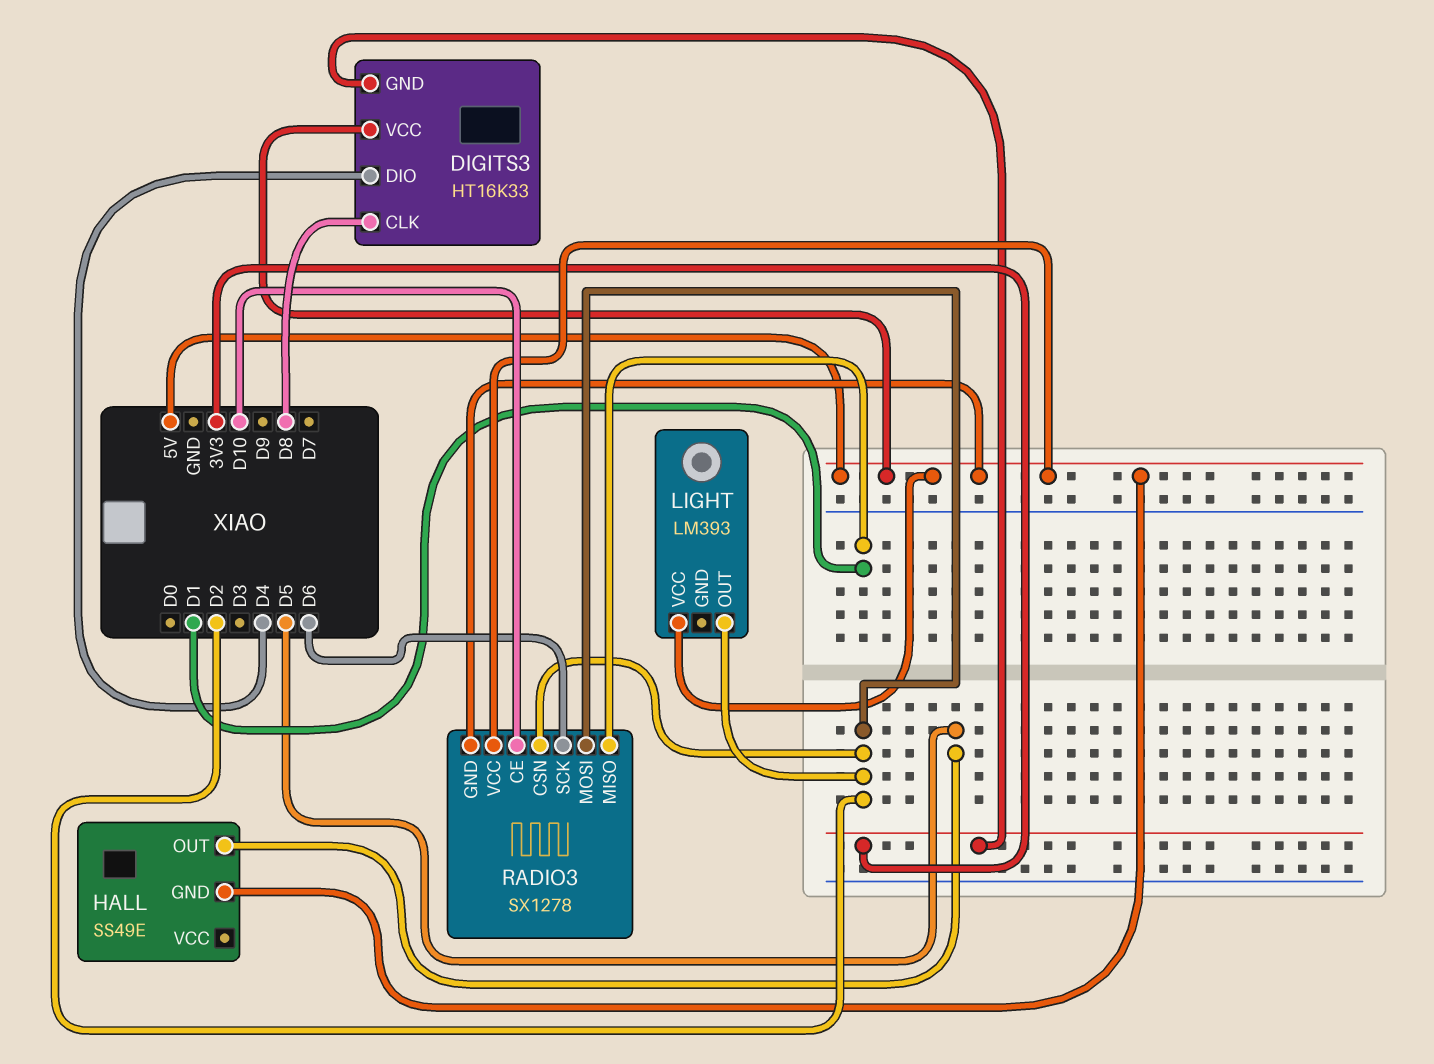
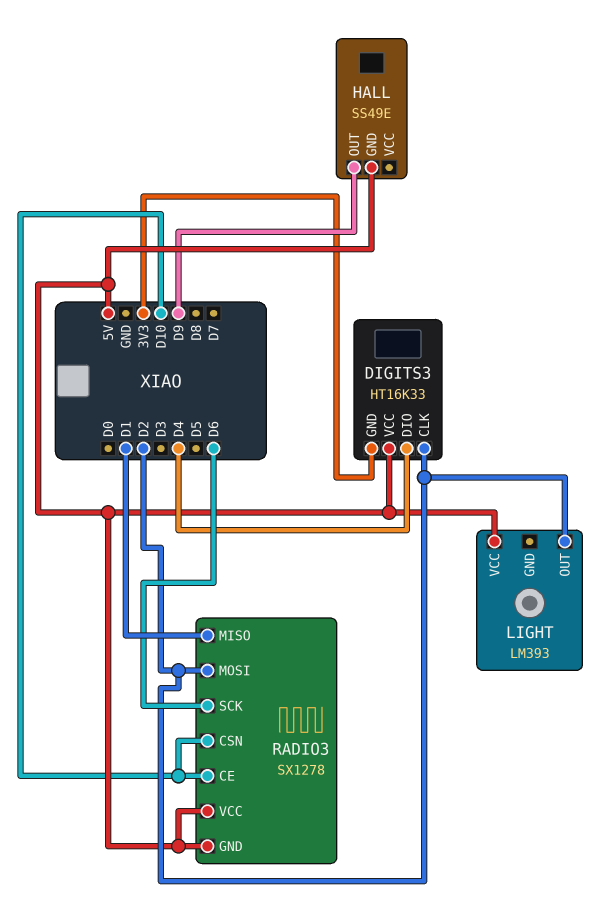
DIGITS3 pin CLK: D8 -> D2
HALL pin OUT: D5 -> D9
RADIO3 pin CSN: D2 -> D10

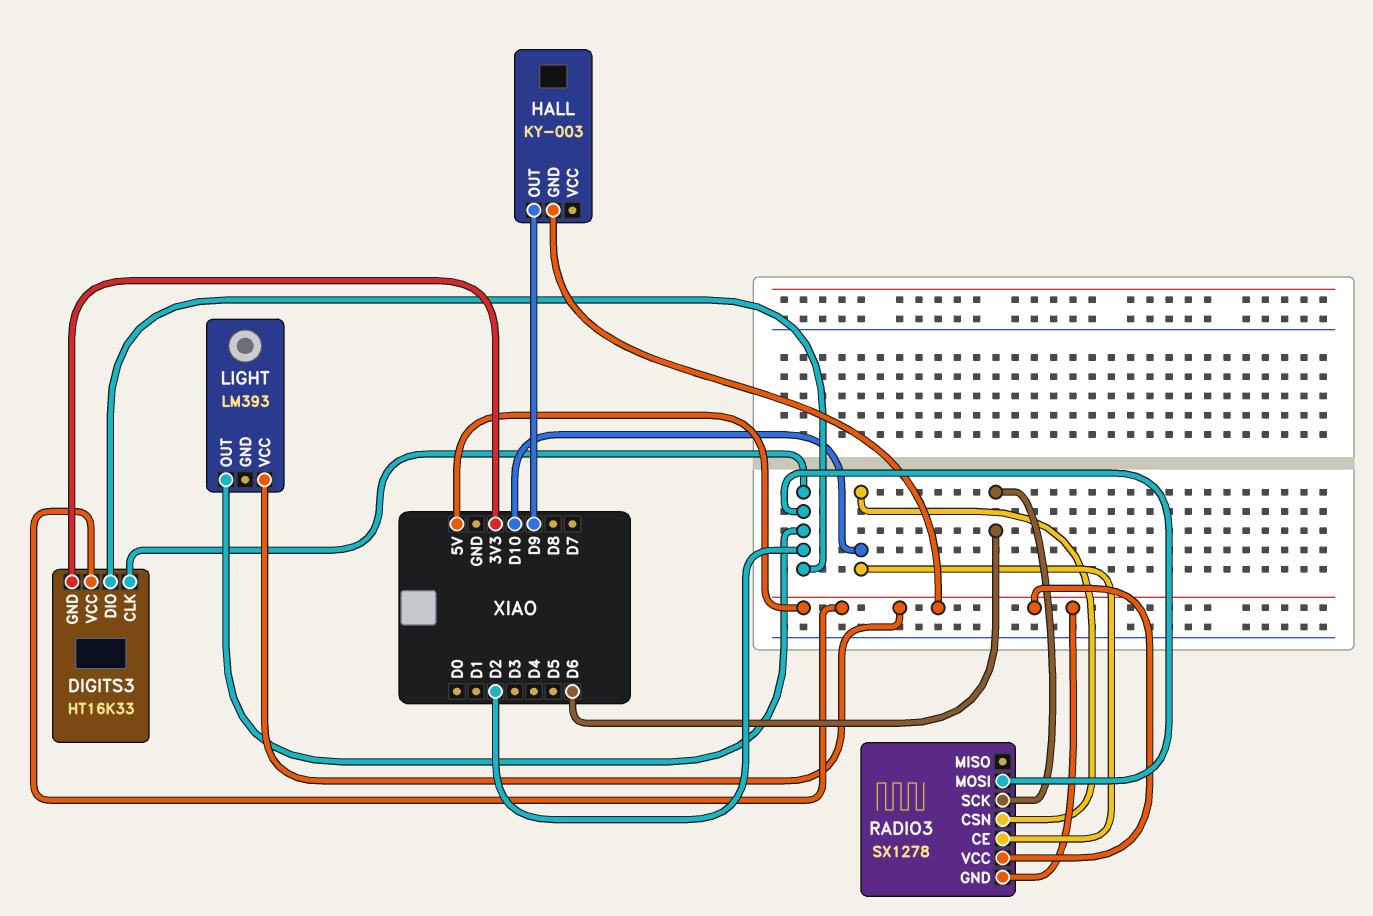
DIGITS3 pin DIO: D4 -> D2
HALL: SS49E -> KY-003
RADIO3 pin MISO: D1 -> none

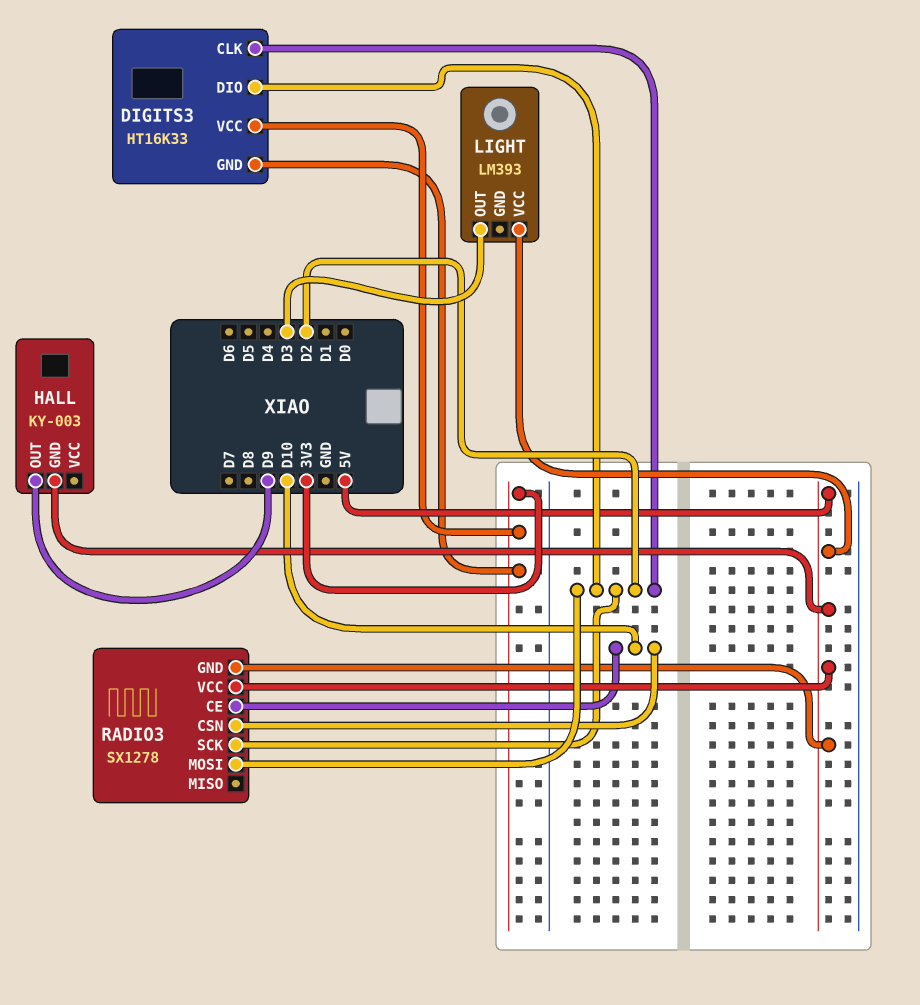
DIGITS3 pin VCC: 5V -> 3V3
LIGHT pin OUT: D2 -> D3
RADIO3 pin SCK: D6 -> D2

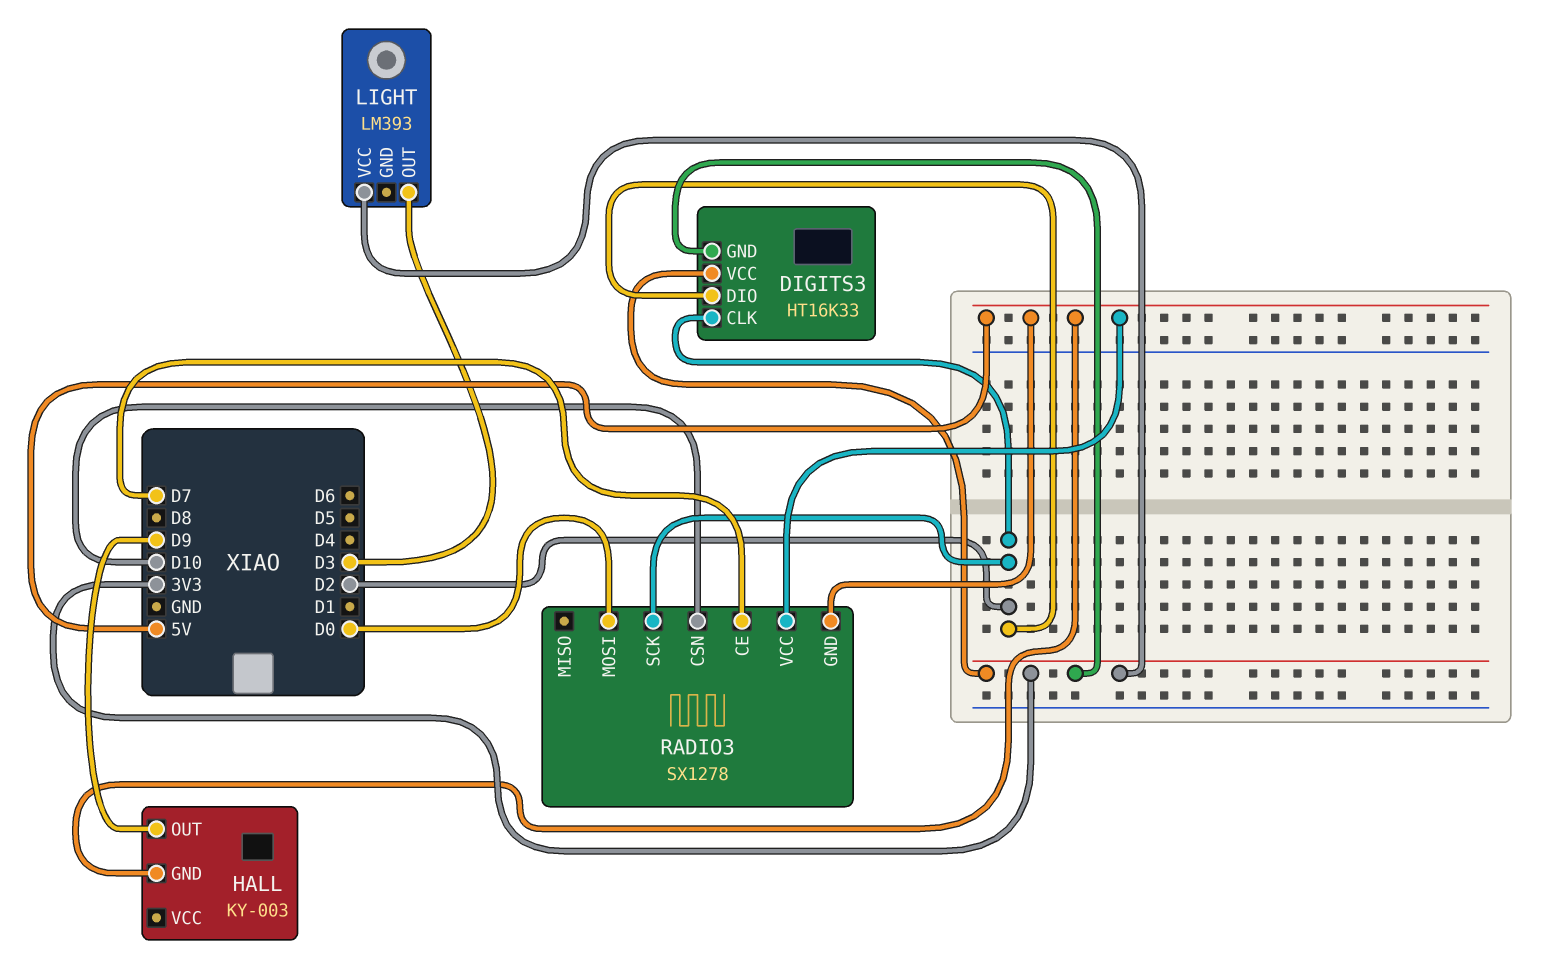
LIGHT pin VCC: 5V -> 3V3
RADIO3 pin CE: D10 -> D7
RADIO3 pin MOSI: D2 -> D0

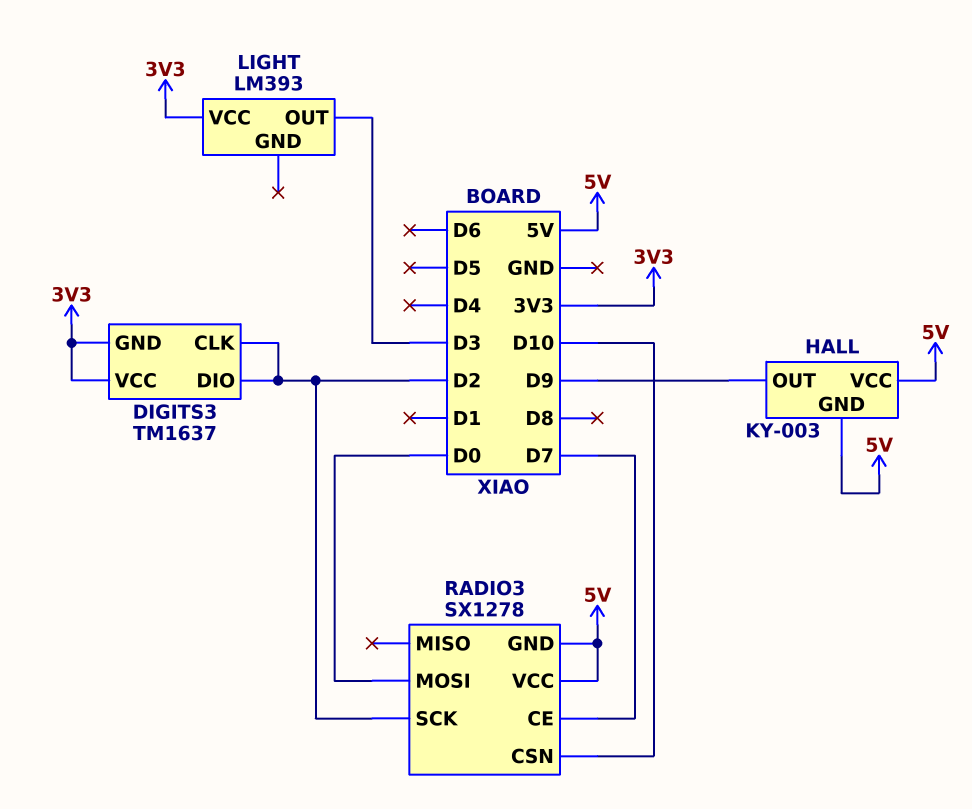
DIGITS3: HT16K33 -> TM1637
HALL pin VCC: none -> 5V

